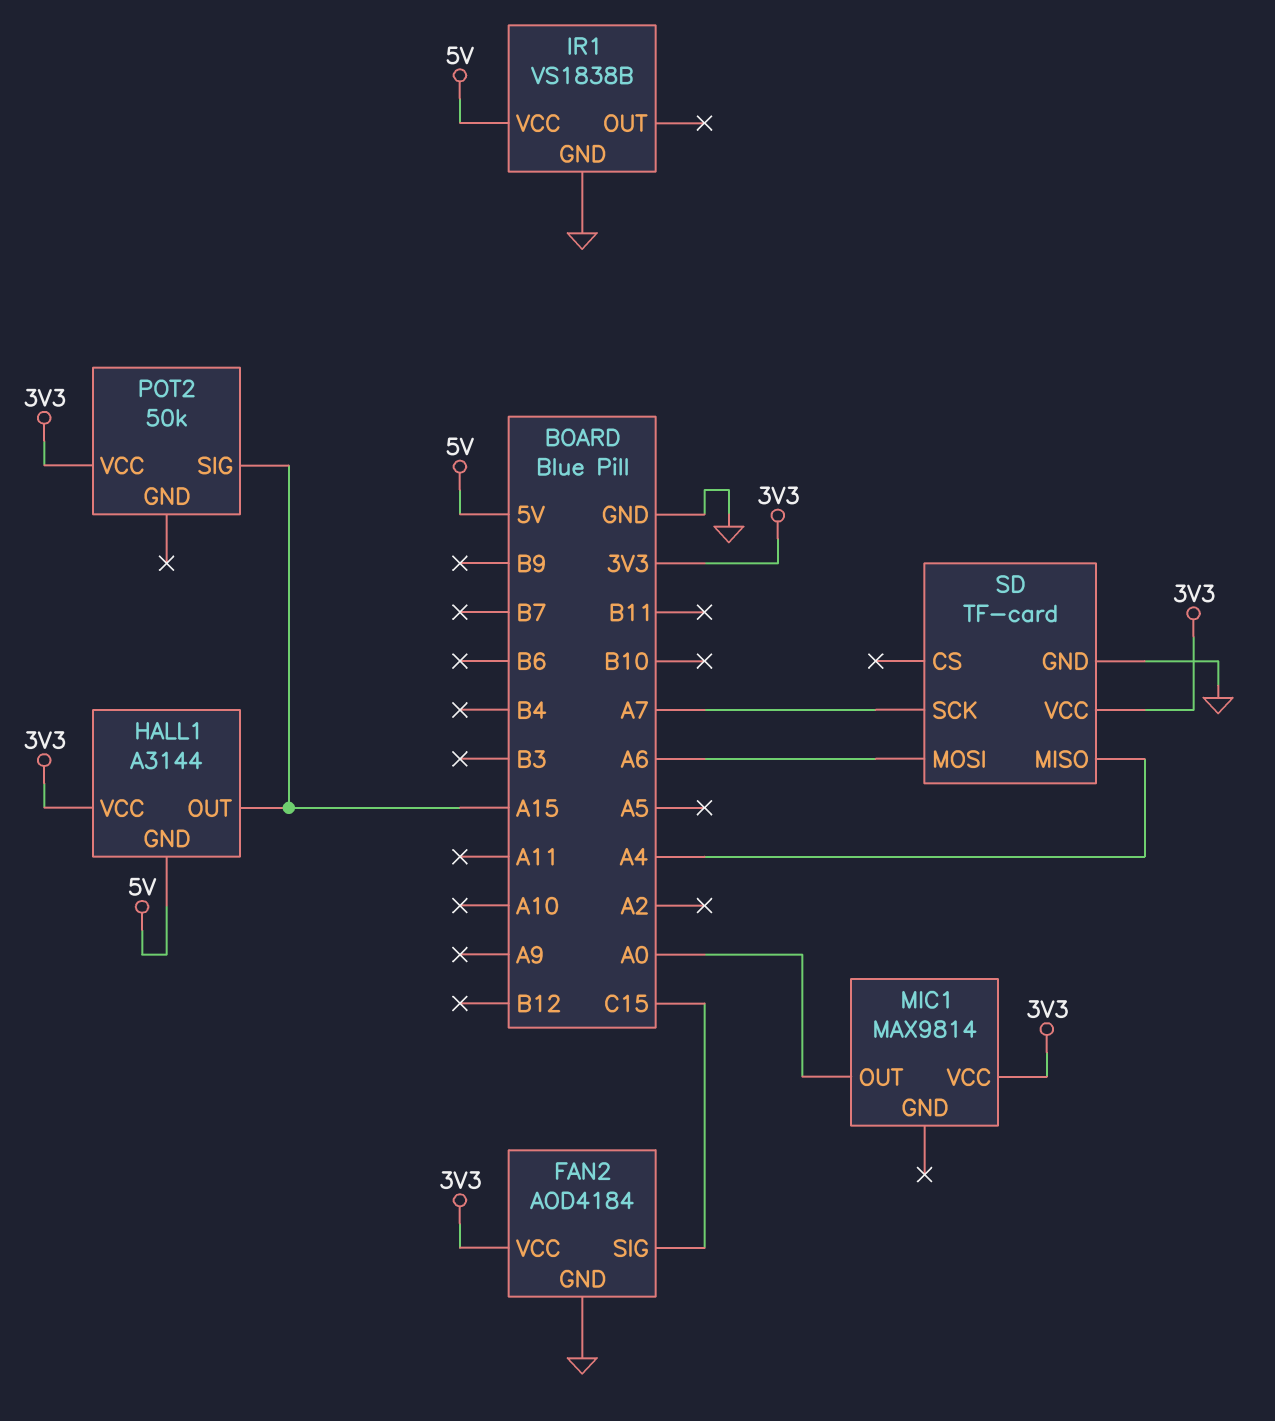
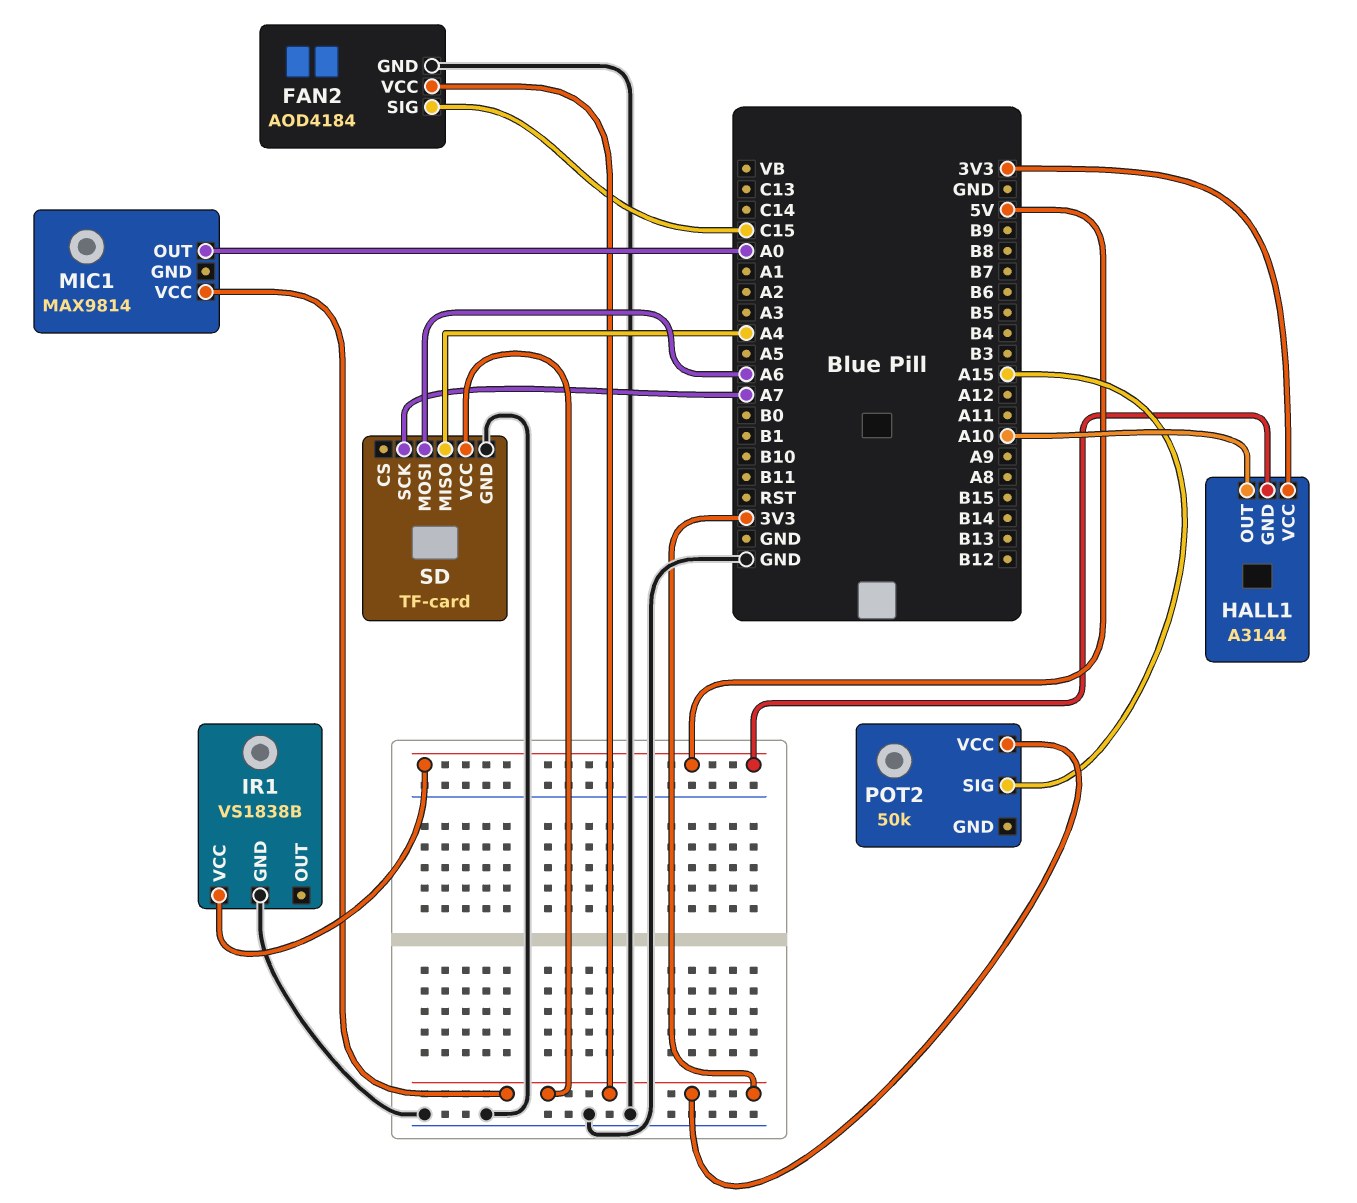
HALL1 pin OUT: A15 -> A10

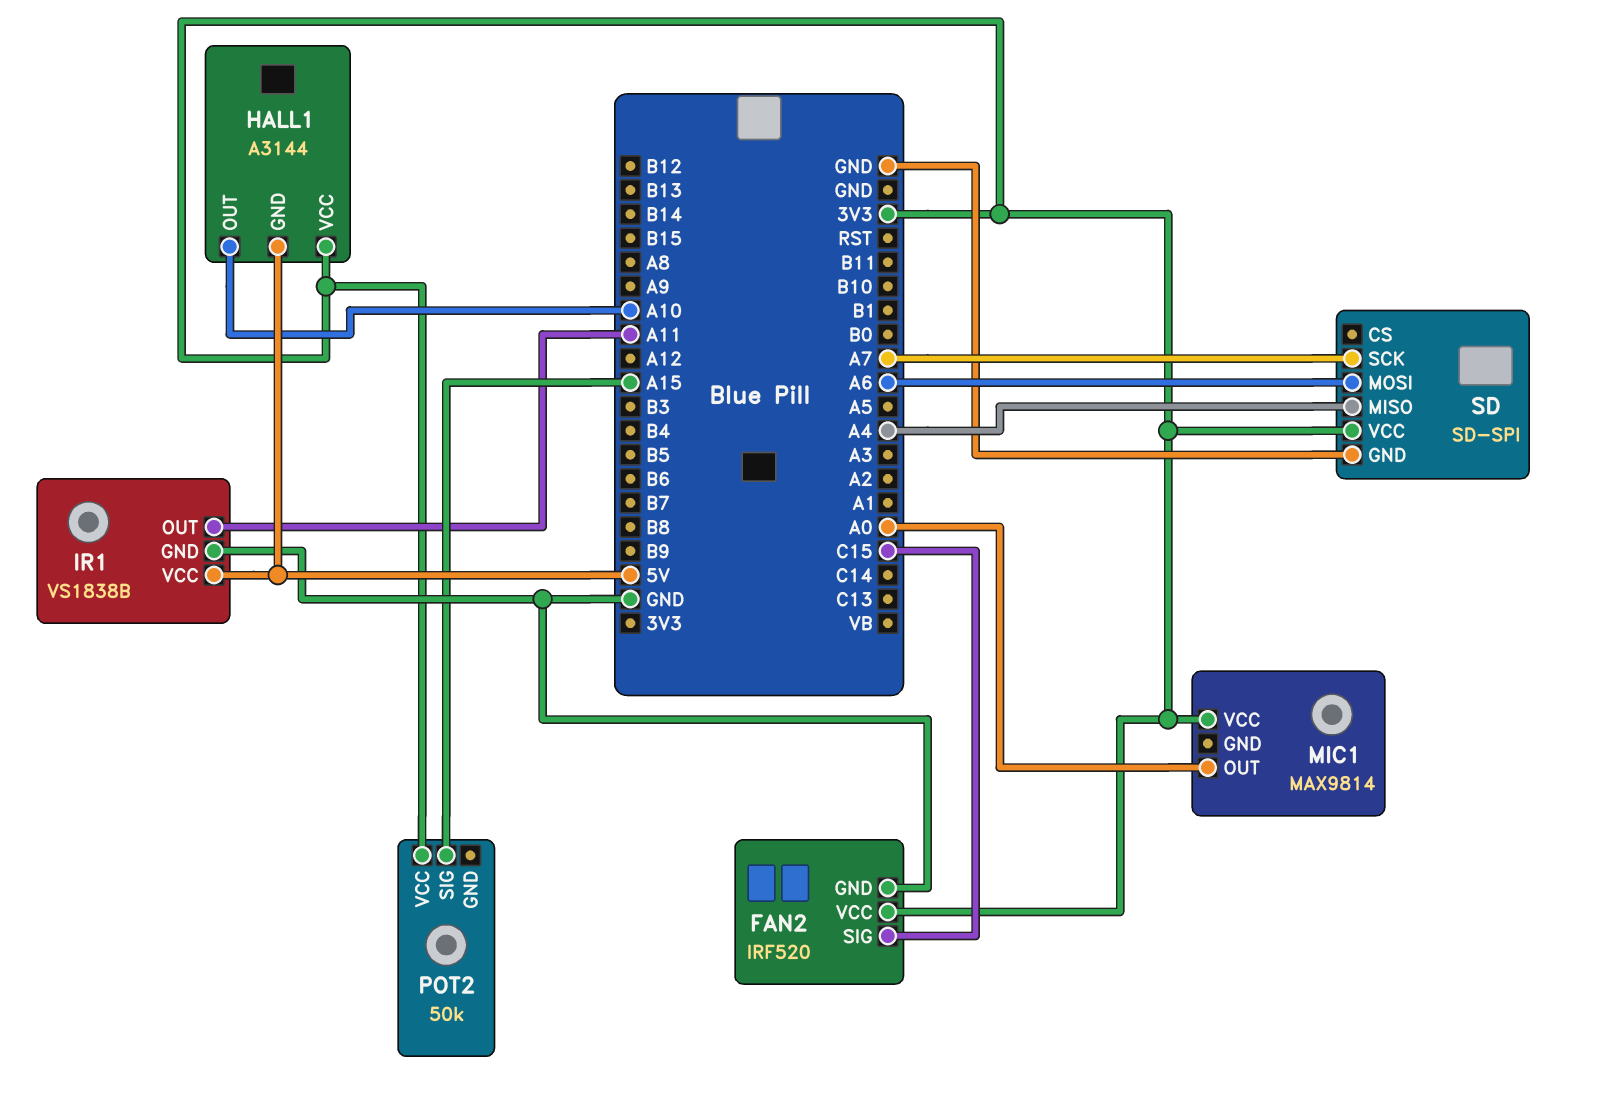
FAN2: AOD4184 -> IRF520
IR1 pin OUT: none -> A11
SD: TF-card -> SD-SPI

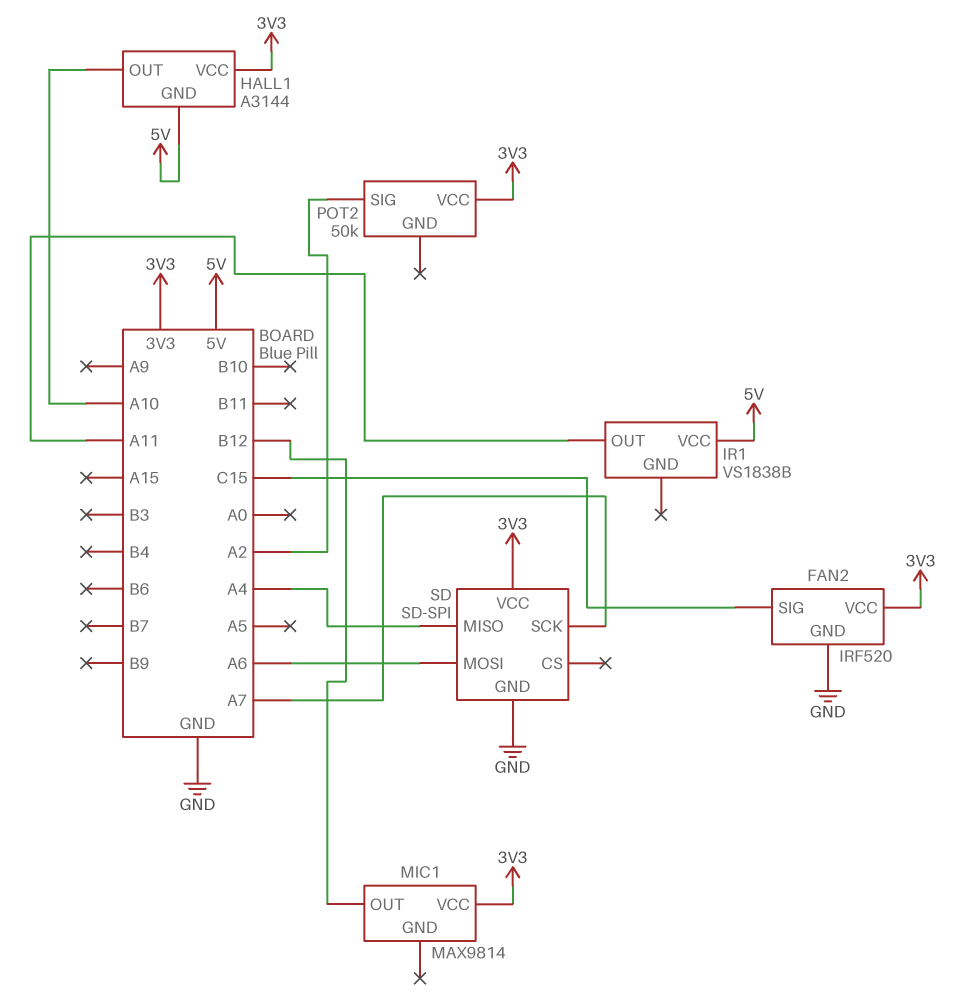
IR1 pin GND: GND -> none
MIC1 pin OUT: A0 -> B12
POT2 pin SIG: A15 -> A2

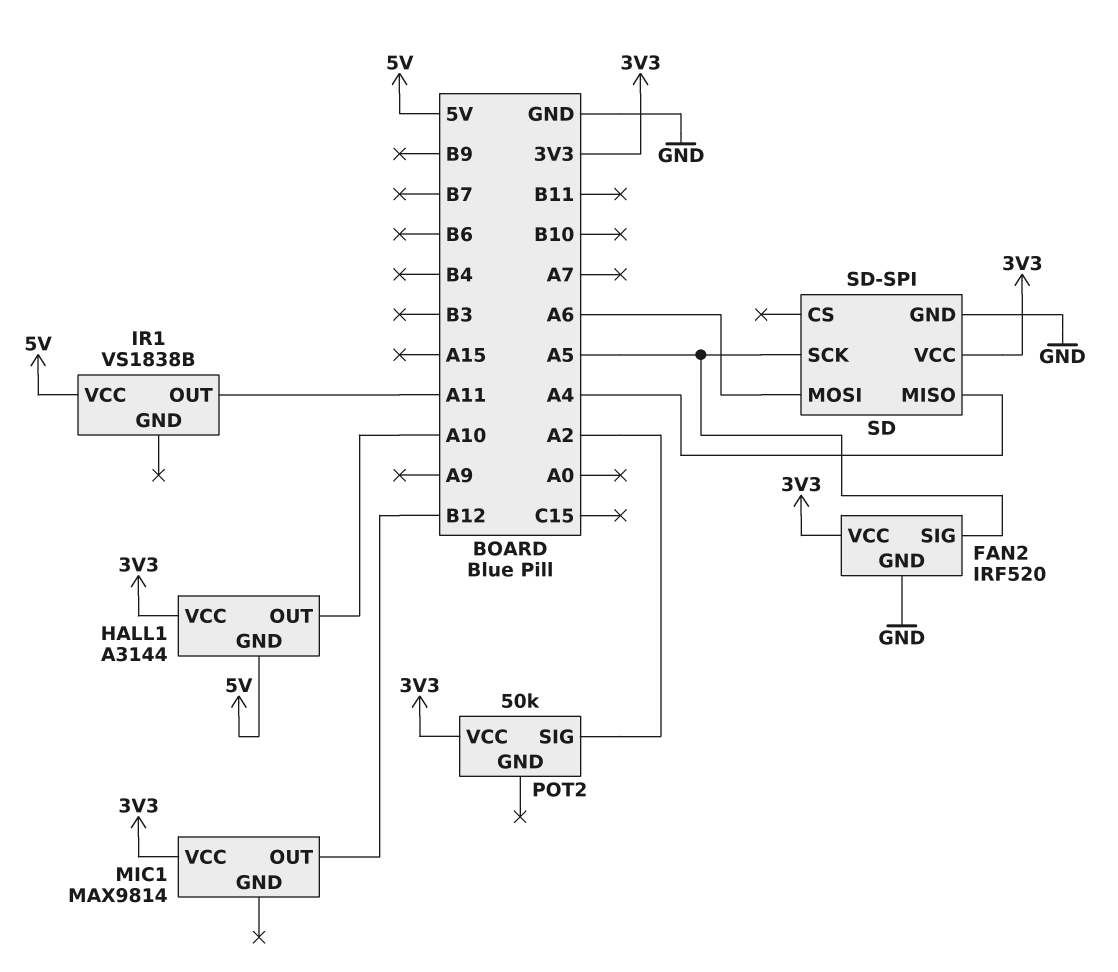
FAN2 pin SIG: C15 -> A5
SD pin SCK: A7 -> A5

